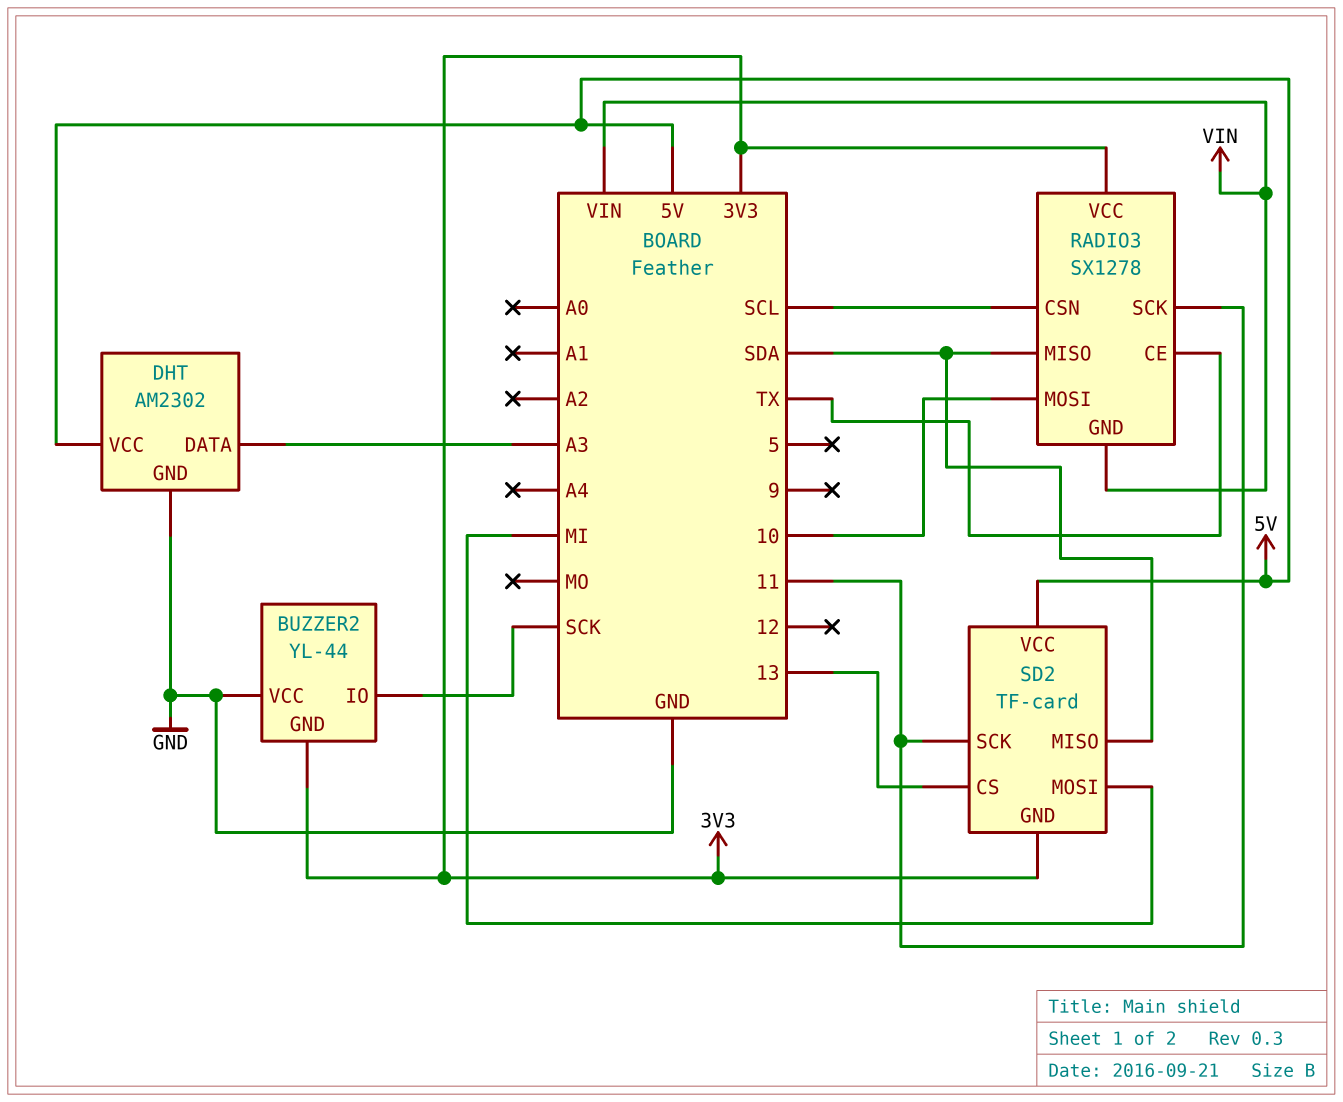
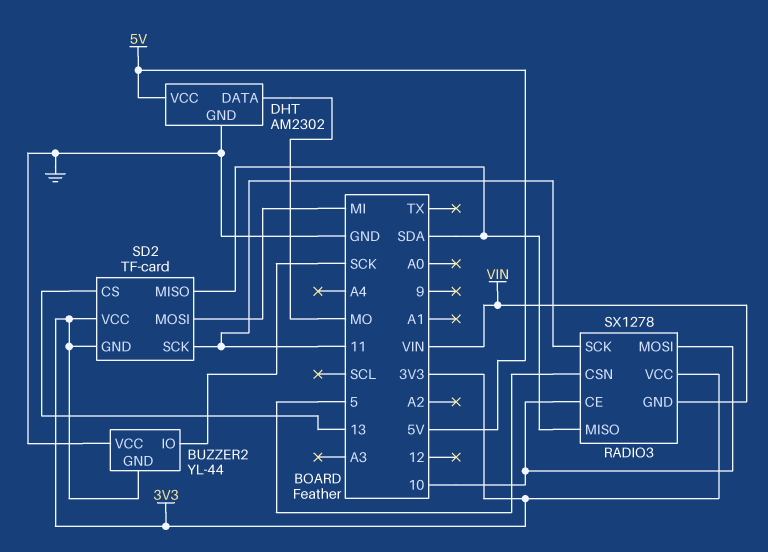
DHT pin DATA: A3 -> MO
RADIO3 pin CE: TX -> 10
RADIO3 pin CSN: SCL -> 5
SD2 pin VCC: 5V -> 3V3

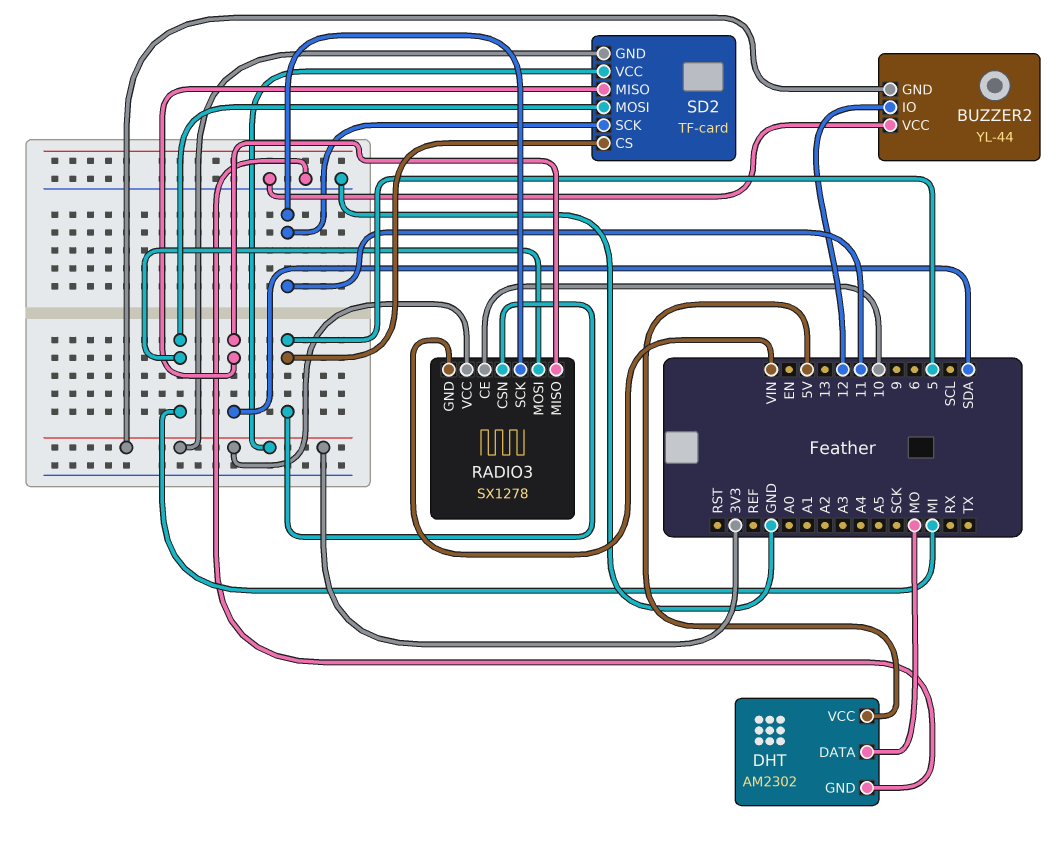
BUZZER2 pin IO: SCK -> 12
RADIO3 pin MOSI: 10 -> MI
SD2 pin CS: 13 -> 5

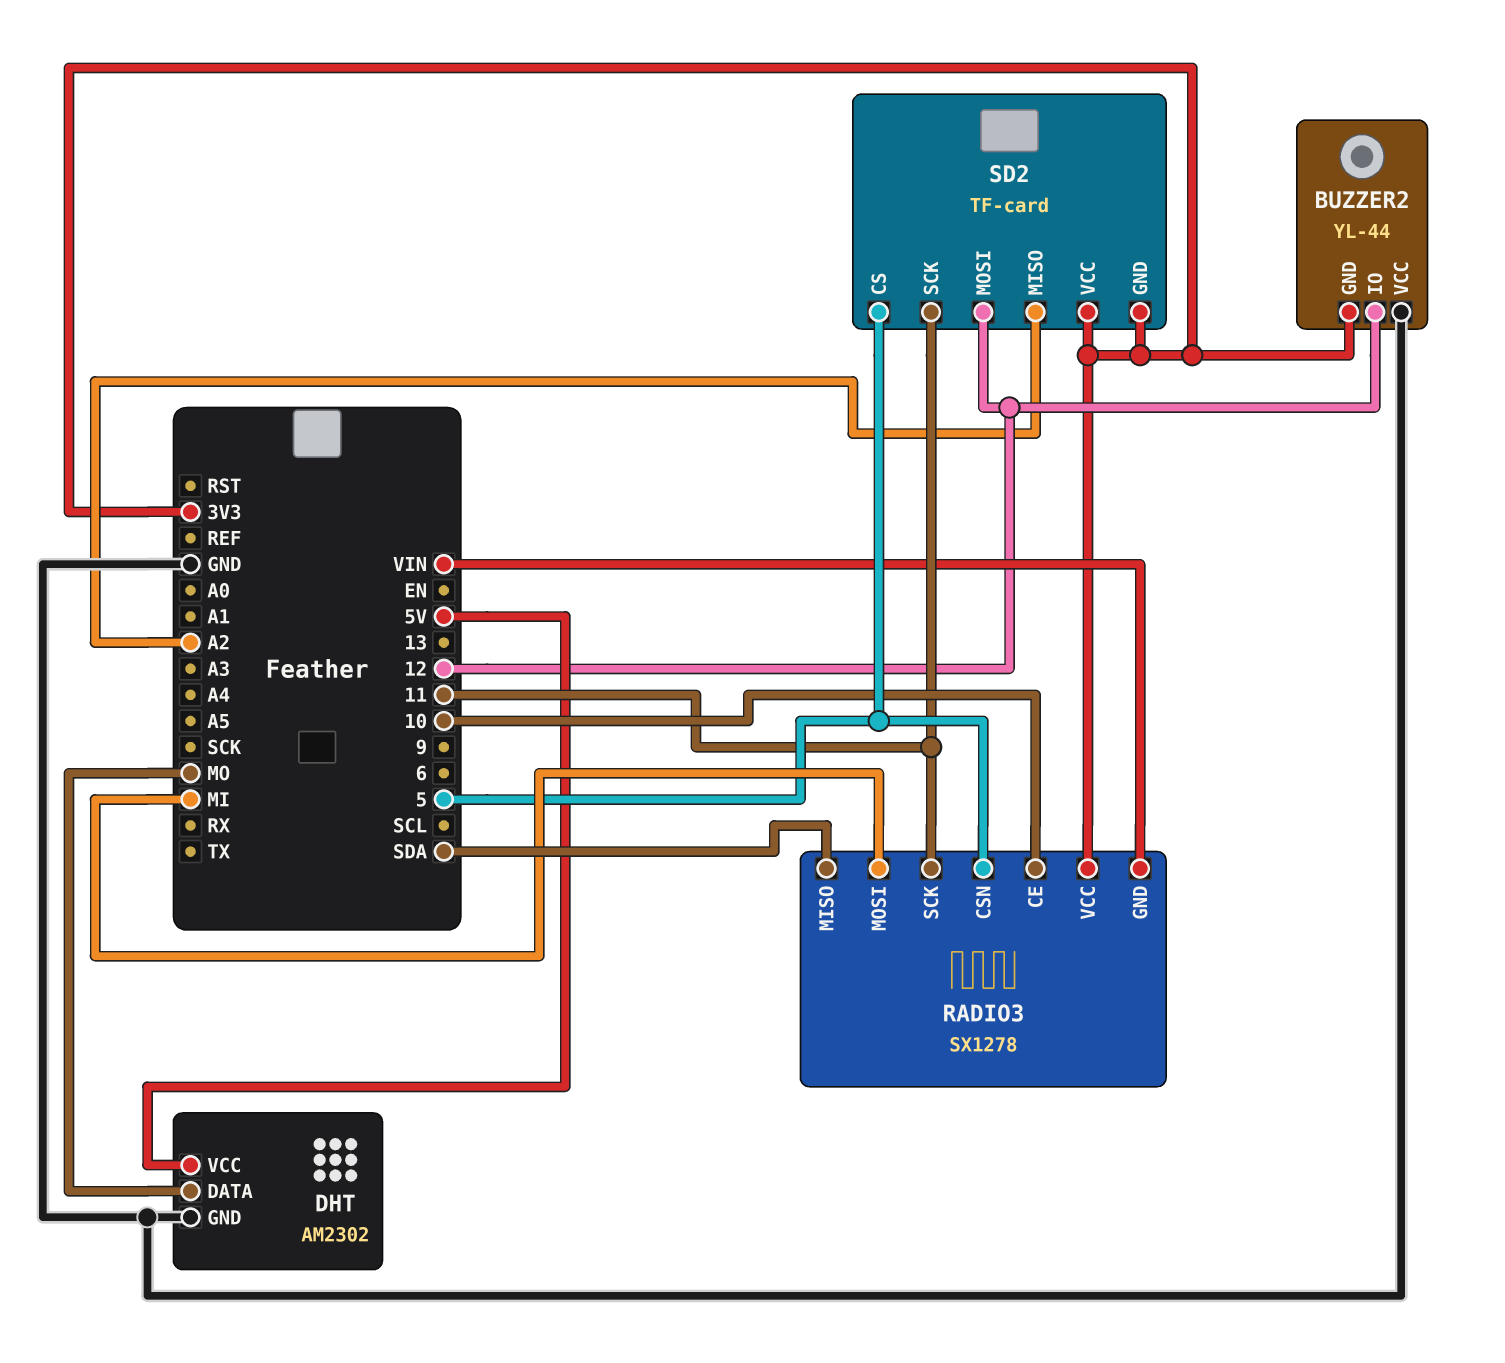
SD2 pin MISO: SDA -> A2
SD2 pin MOSI: MI -> 12

